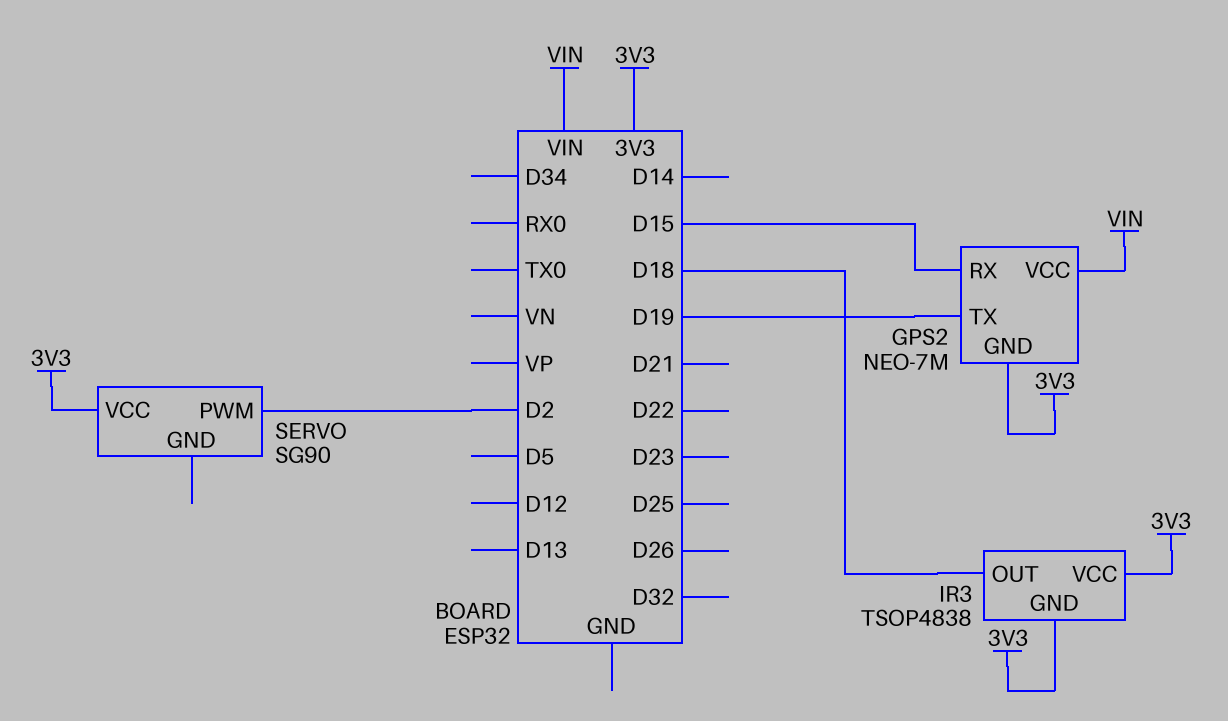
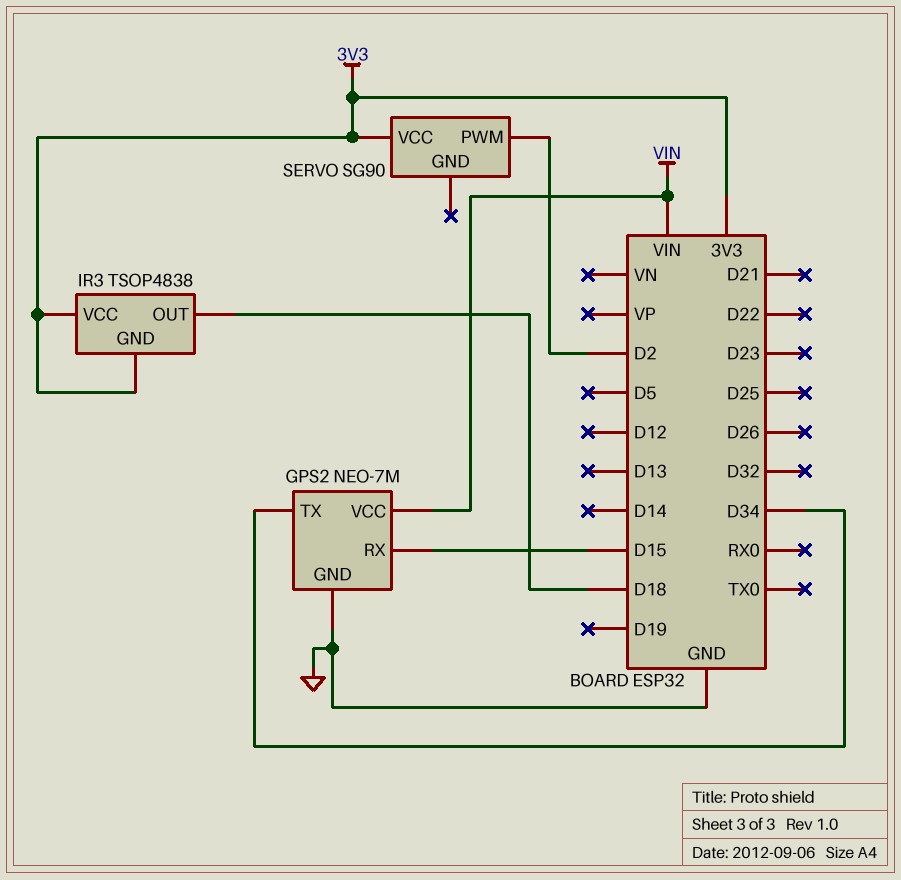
GPS2 pin GND: 3V3 -> GND
GPS2 pin TX: D19 -> D34

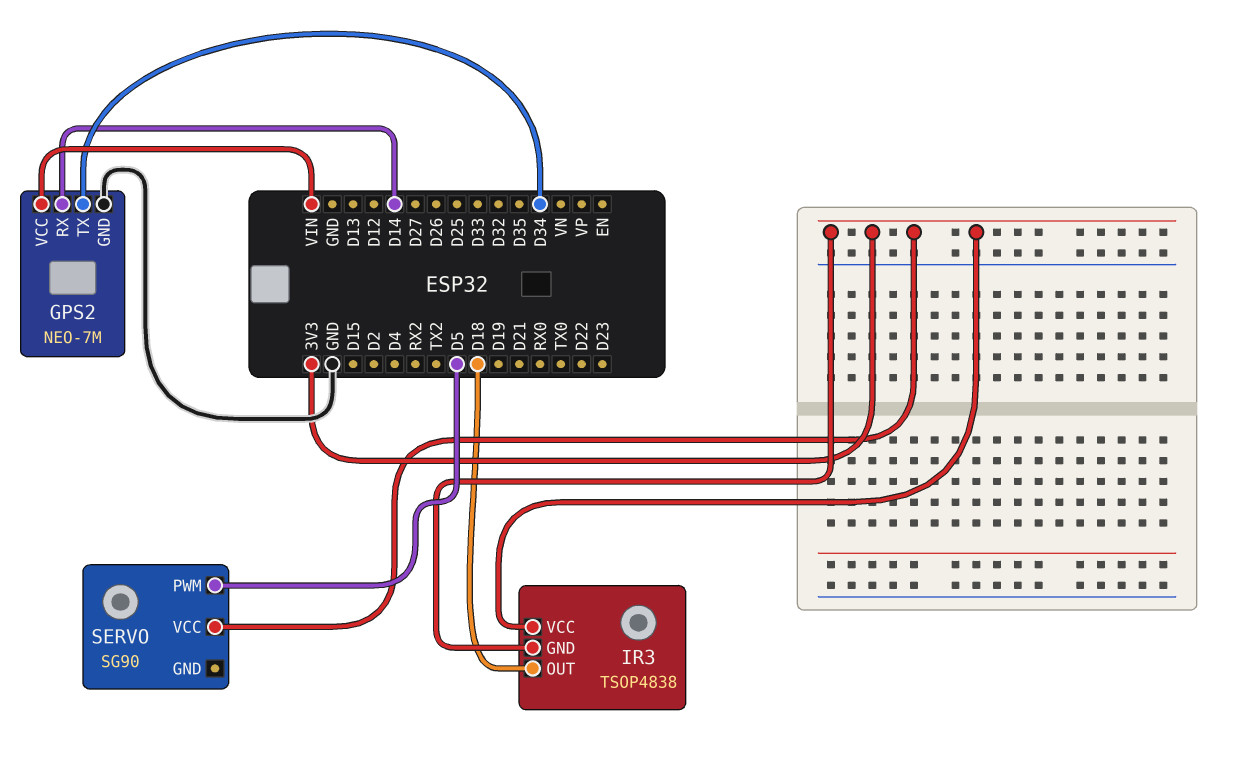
GPS2 pin RX: D15 -> D14
SERVO pin PWM: D2 -> D5

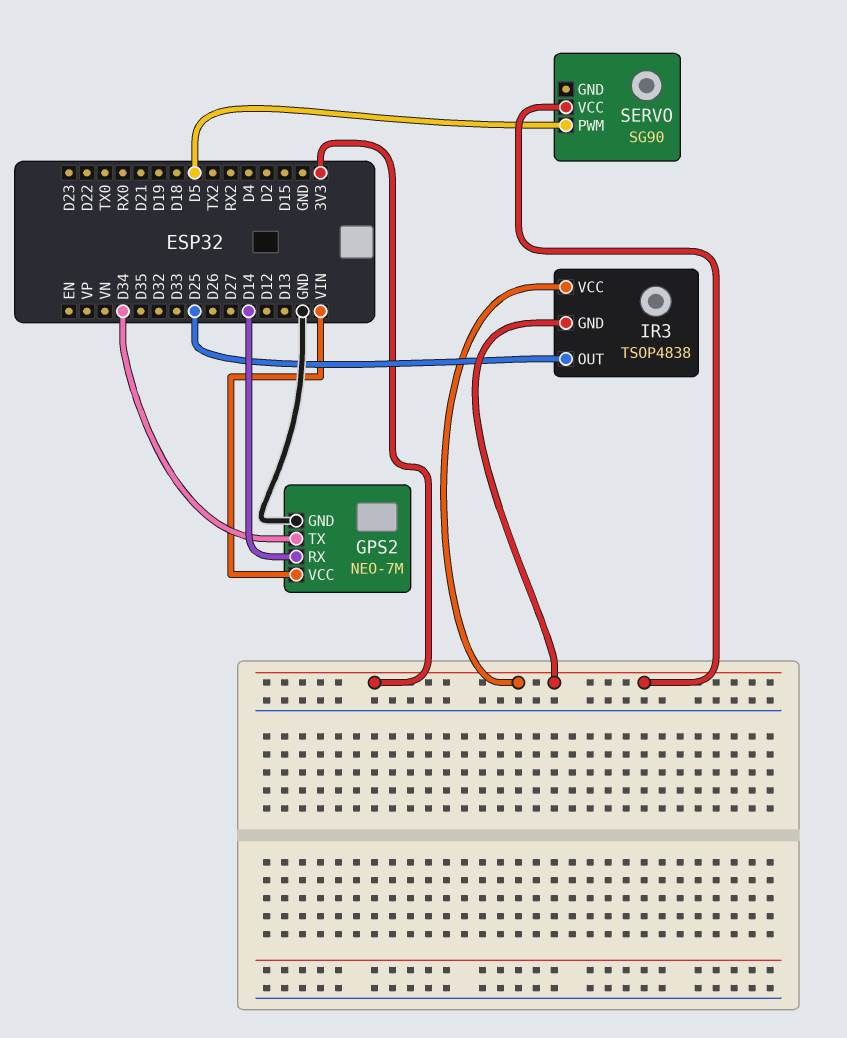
IR3 pin OUT: D18 -> D25

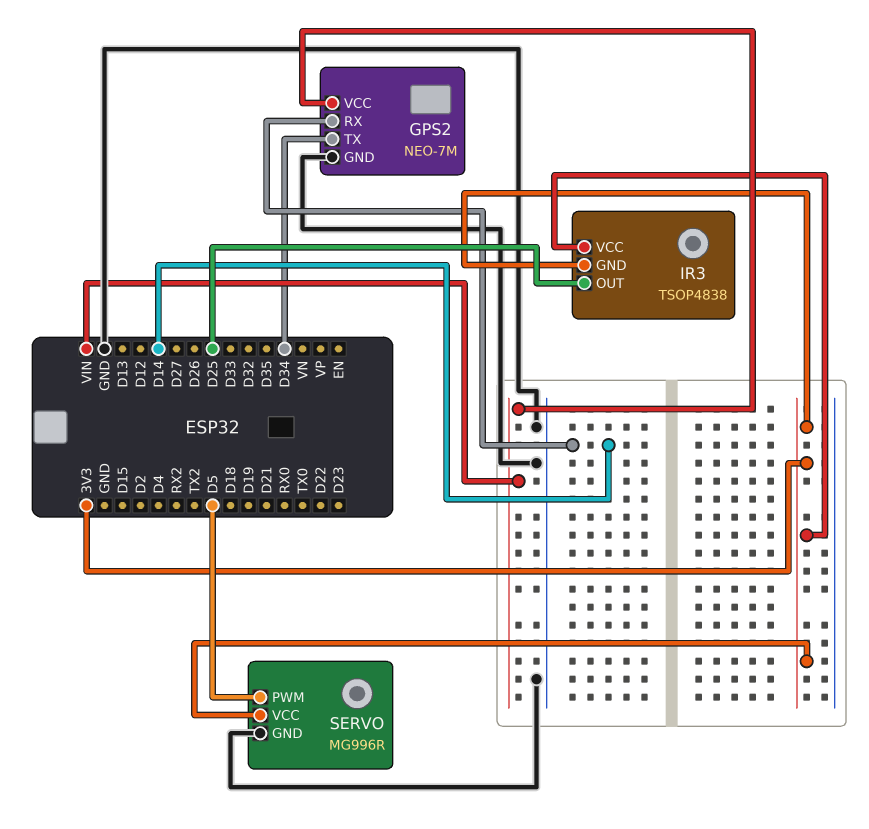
SERVO: SG90 -> MG996R
SERVO pin GND: none -> GND

